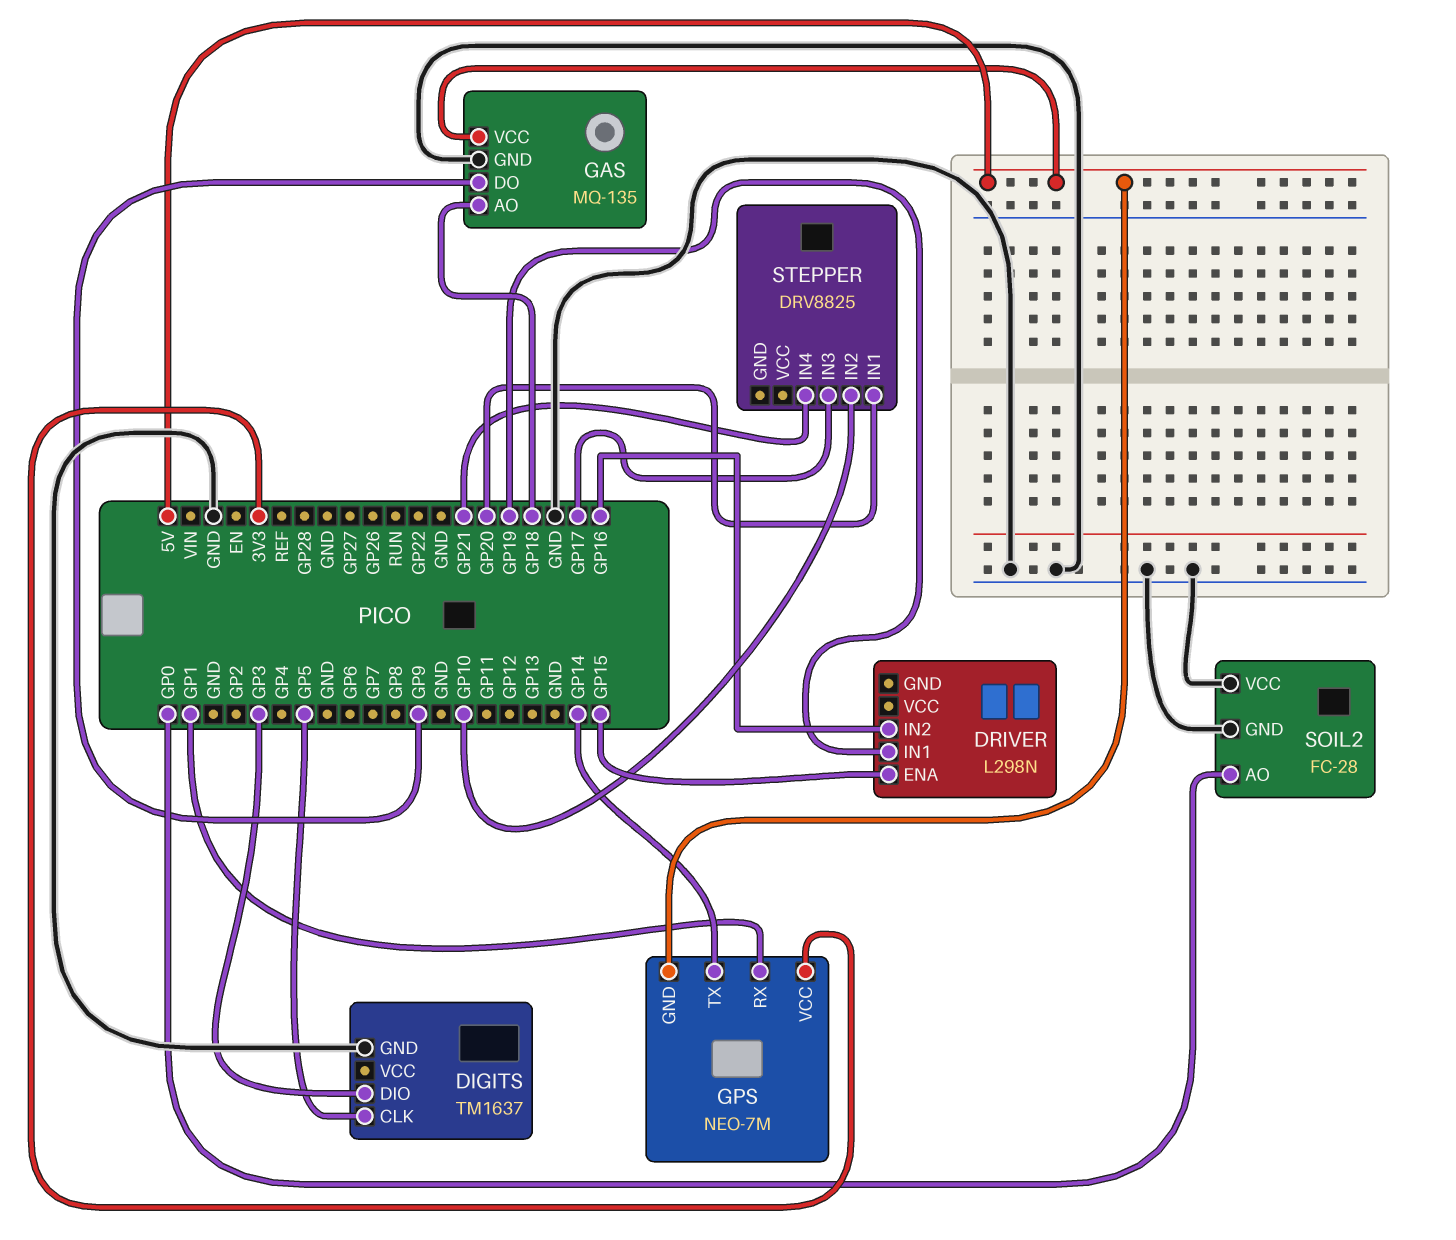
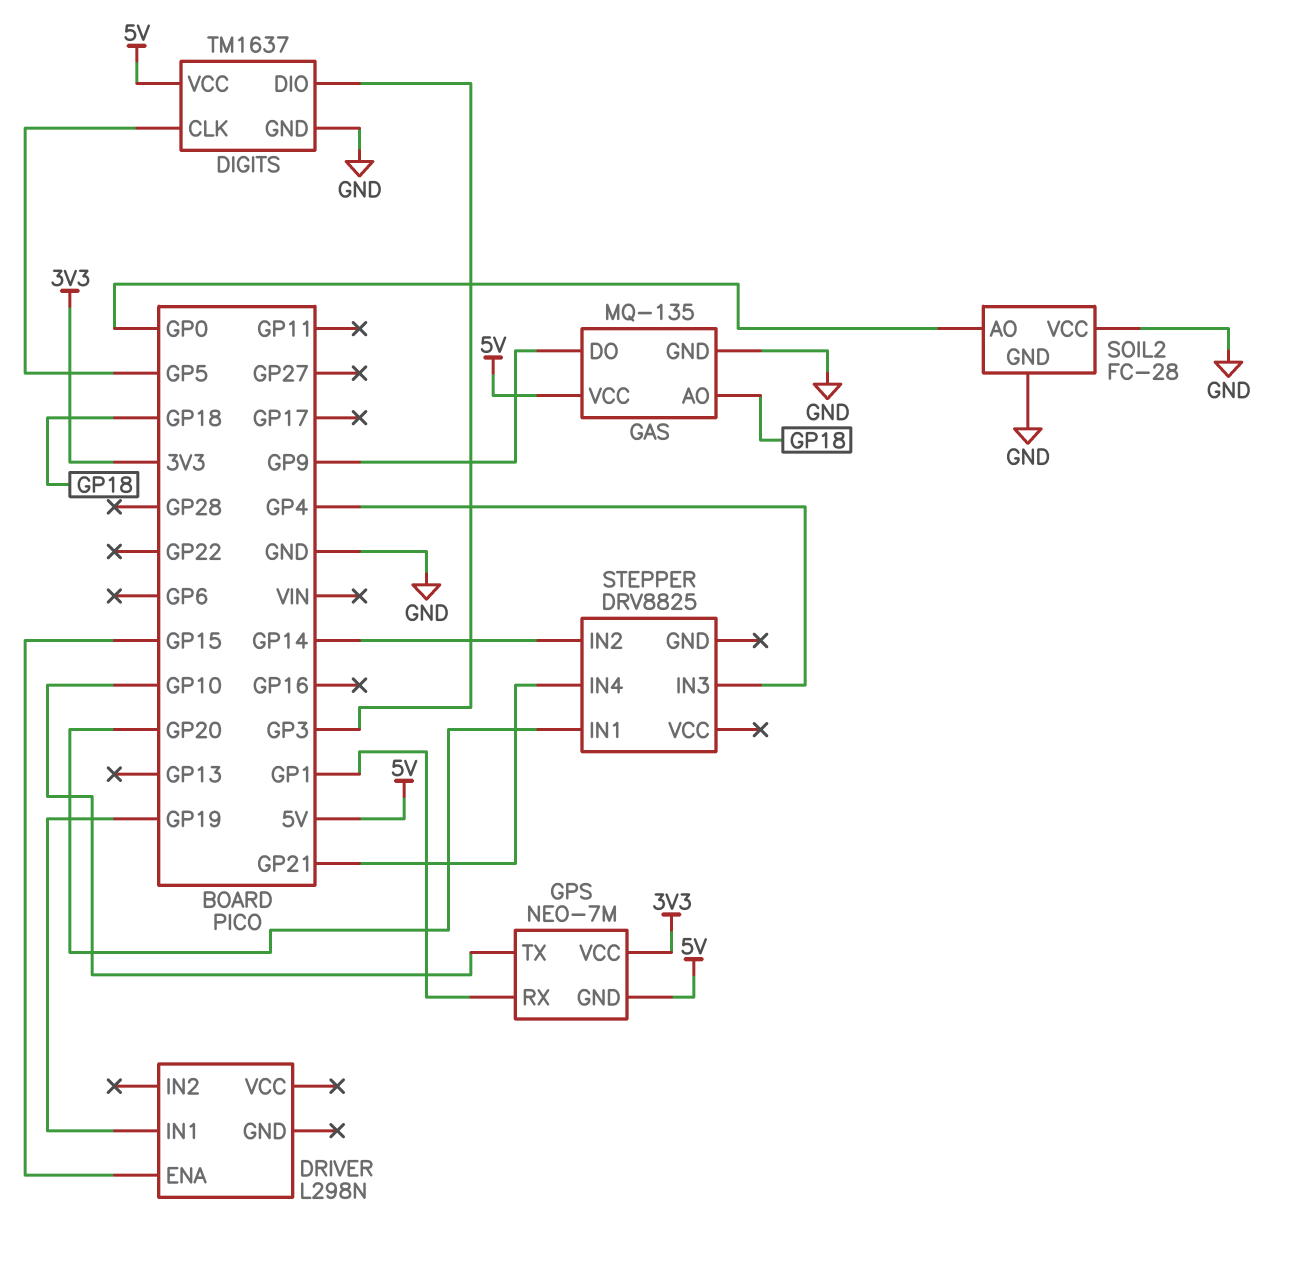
DIGITS pin VCC: none -> 5V
DRIVER pin IN2: GP16 -> none
GPS pin TX: GP14 -> GP10
STEPPER pin IN2: GP10 -> GP14
STEPPER pin IN3: GP17 -> GP4

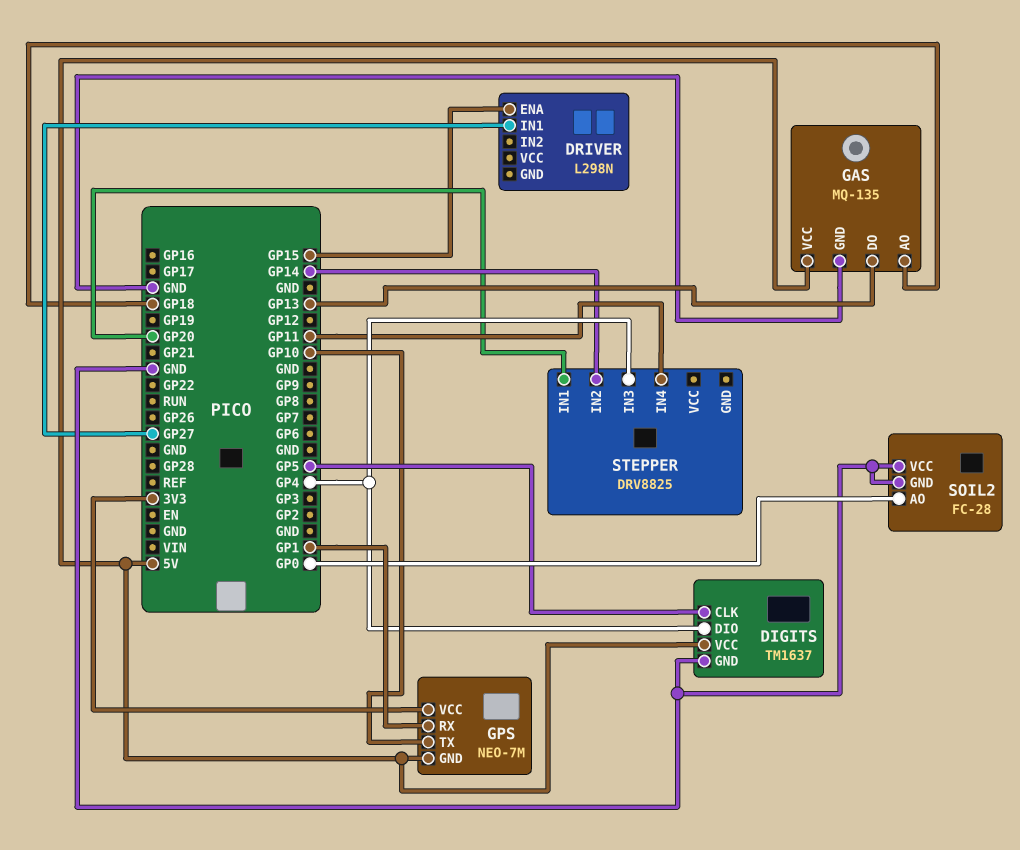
DIGITS pin DIO: GP3 -> GP4
DRIVER pin IN1: GP19 -> GP27
GAS pin DO: GP9 -> GP13
STEPPER pin IN4: GP21 -> GP11

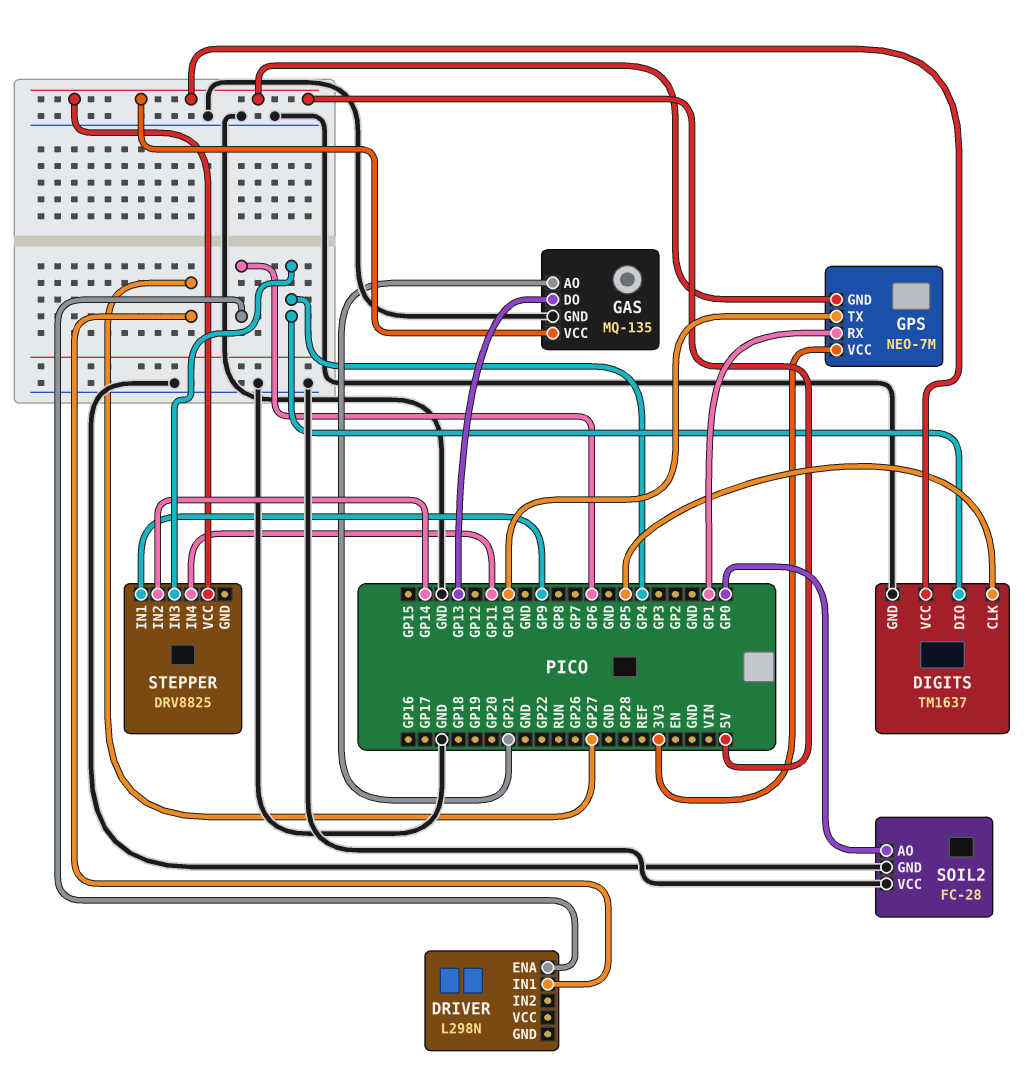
DRIVER pin ENA: GP15 -> GP6
GAS pin AO: GP18 -> GP21
STEPPER pin IN1: GP20 -> GP9
STEPPER pin VCC: none -> 5V

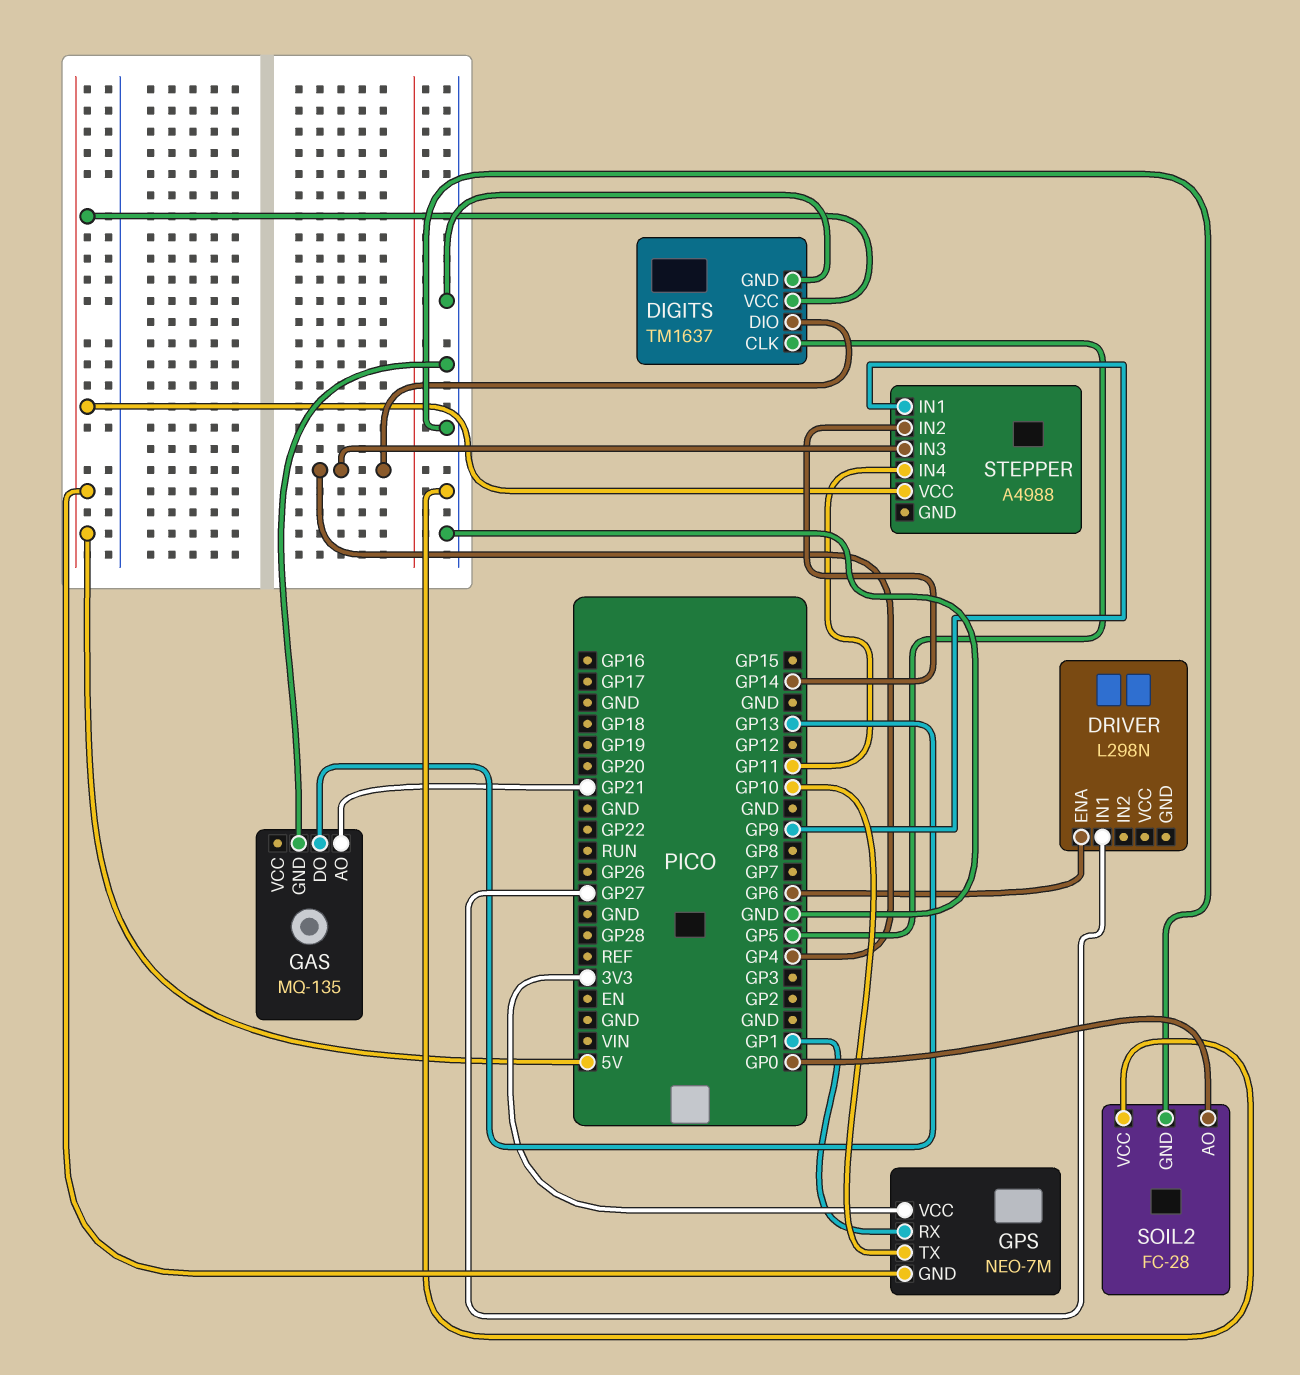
GAS pin VCC: 5V -> none
STEPPER: DRV8825 -> A4988

